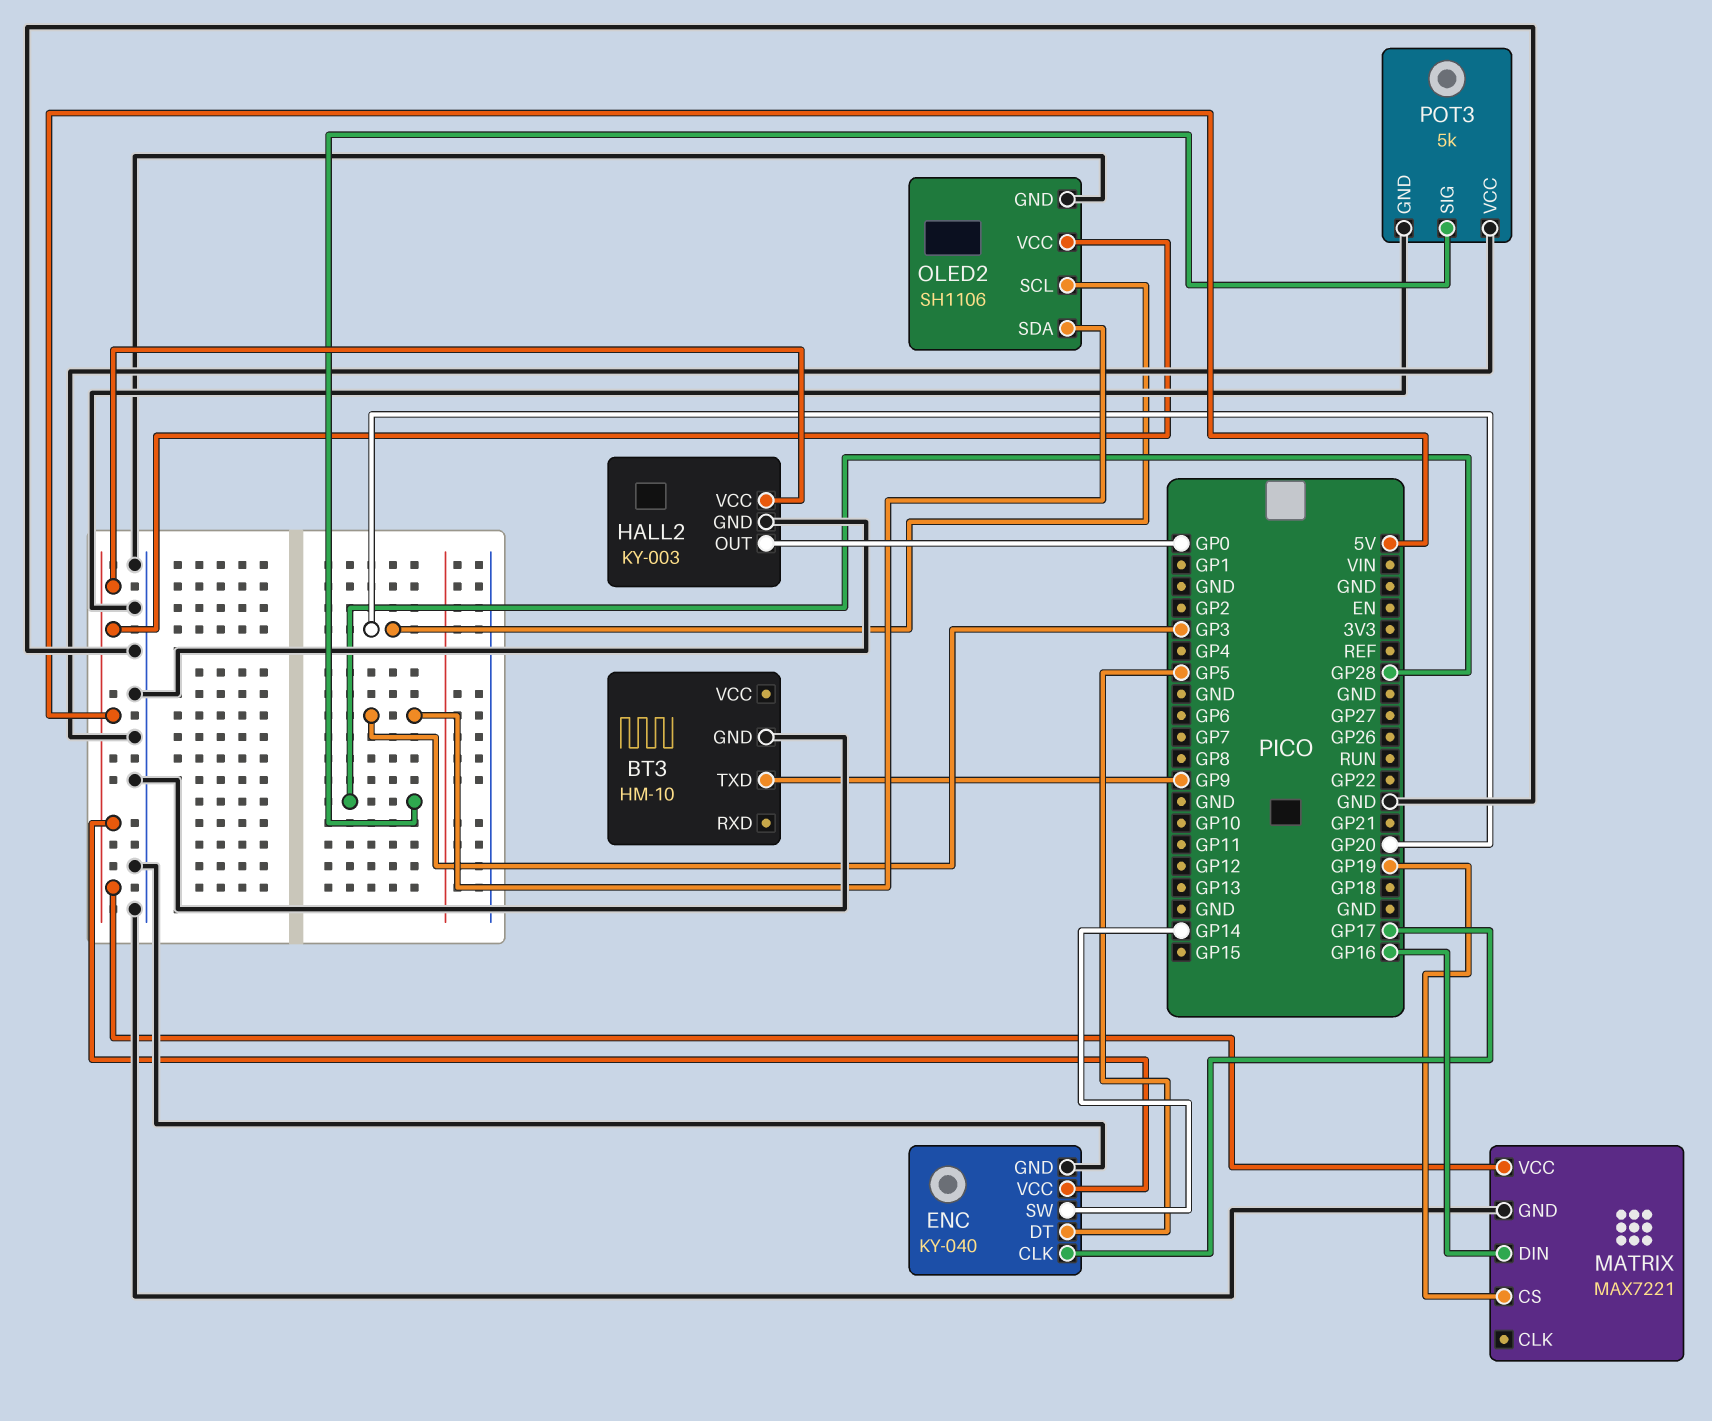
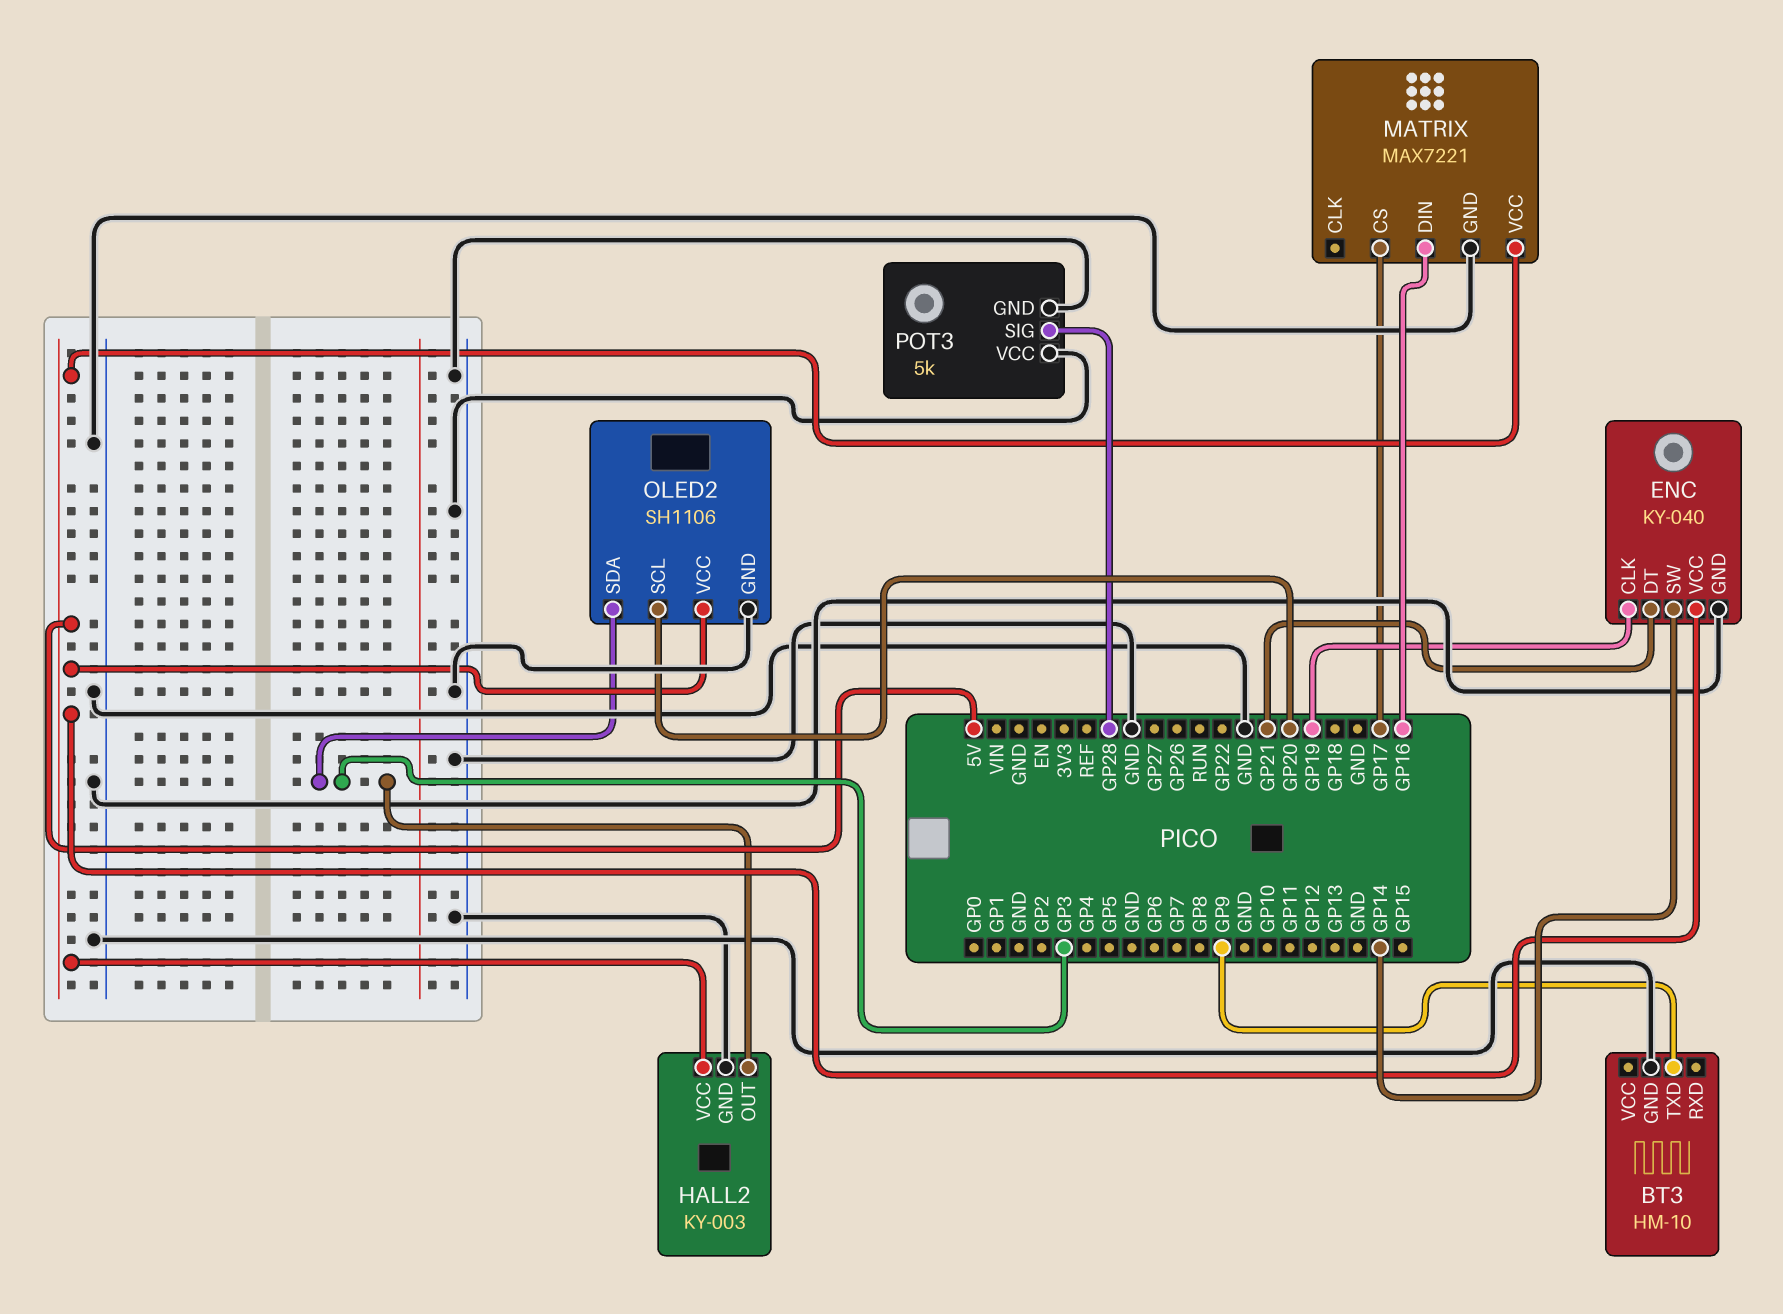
ENC pin CLK: GP17 -> GP19
ENC pin DT: GP5 -> GP21
HALL2 pin OUT: GP0 -> GP3
MATRIX pin CS: GP19 -> GP17

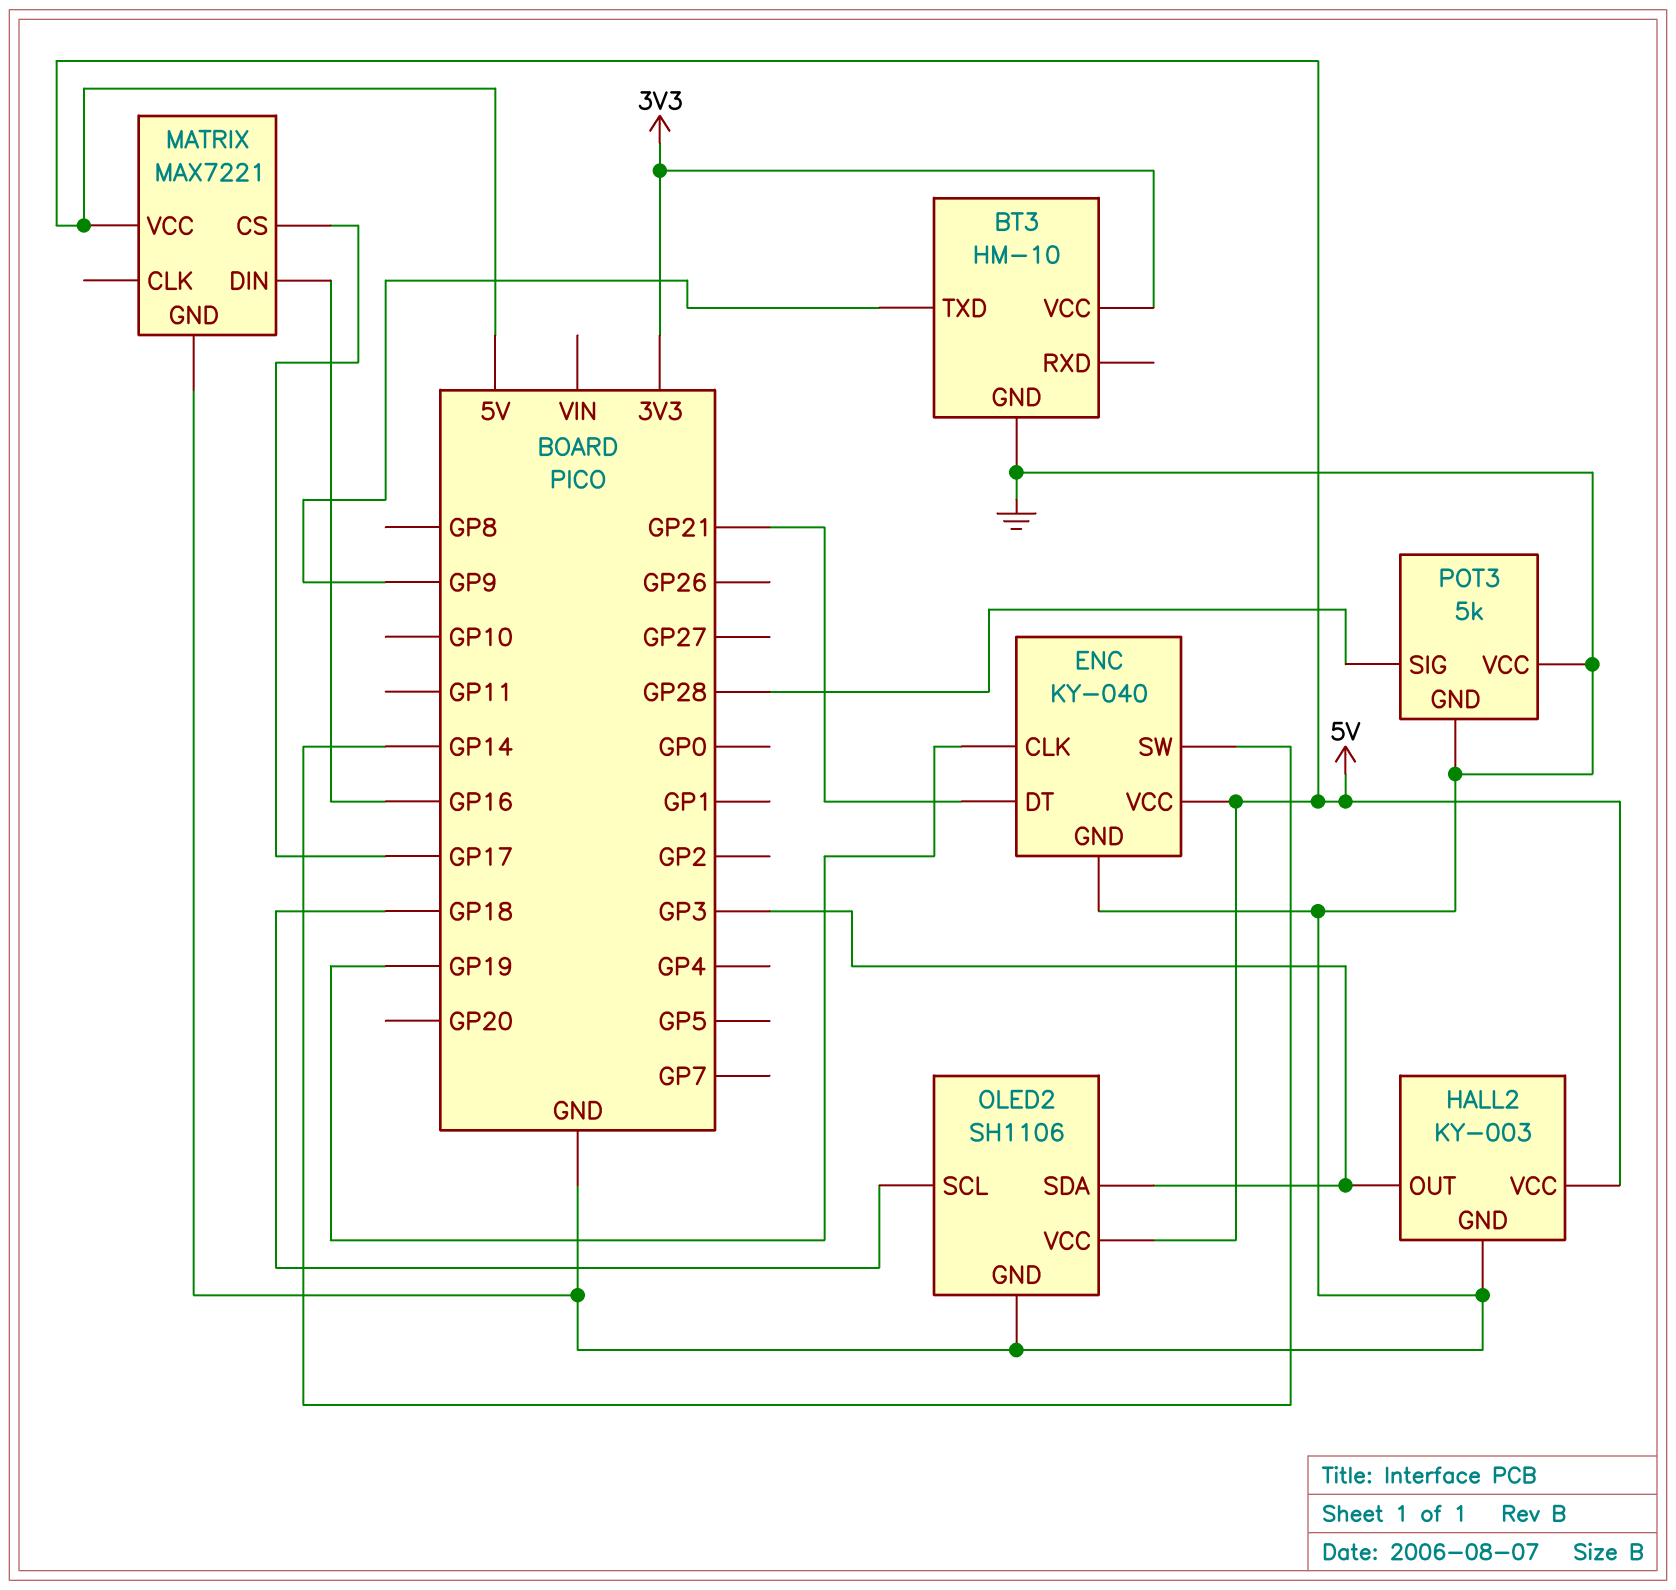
BT3 pin VCC: none -> 3V3
OLED2 pin SCL: GP20 -> GP18

